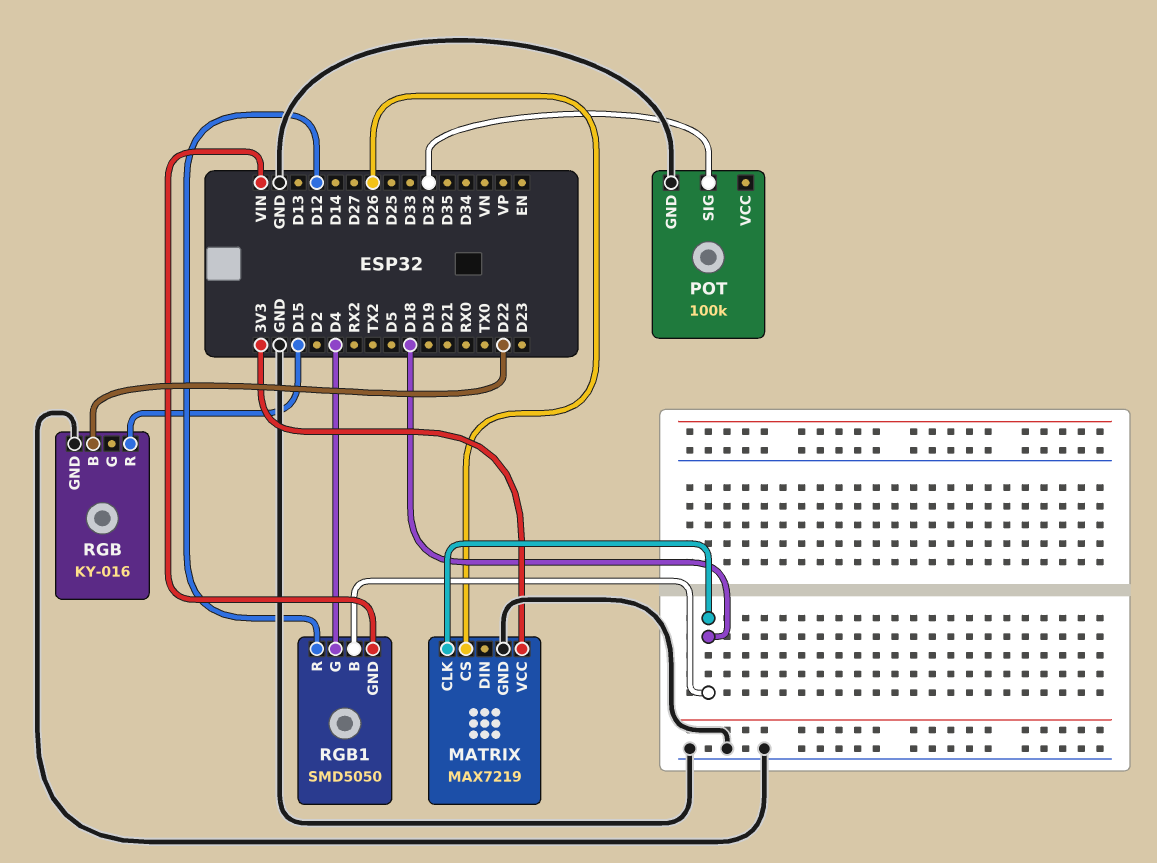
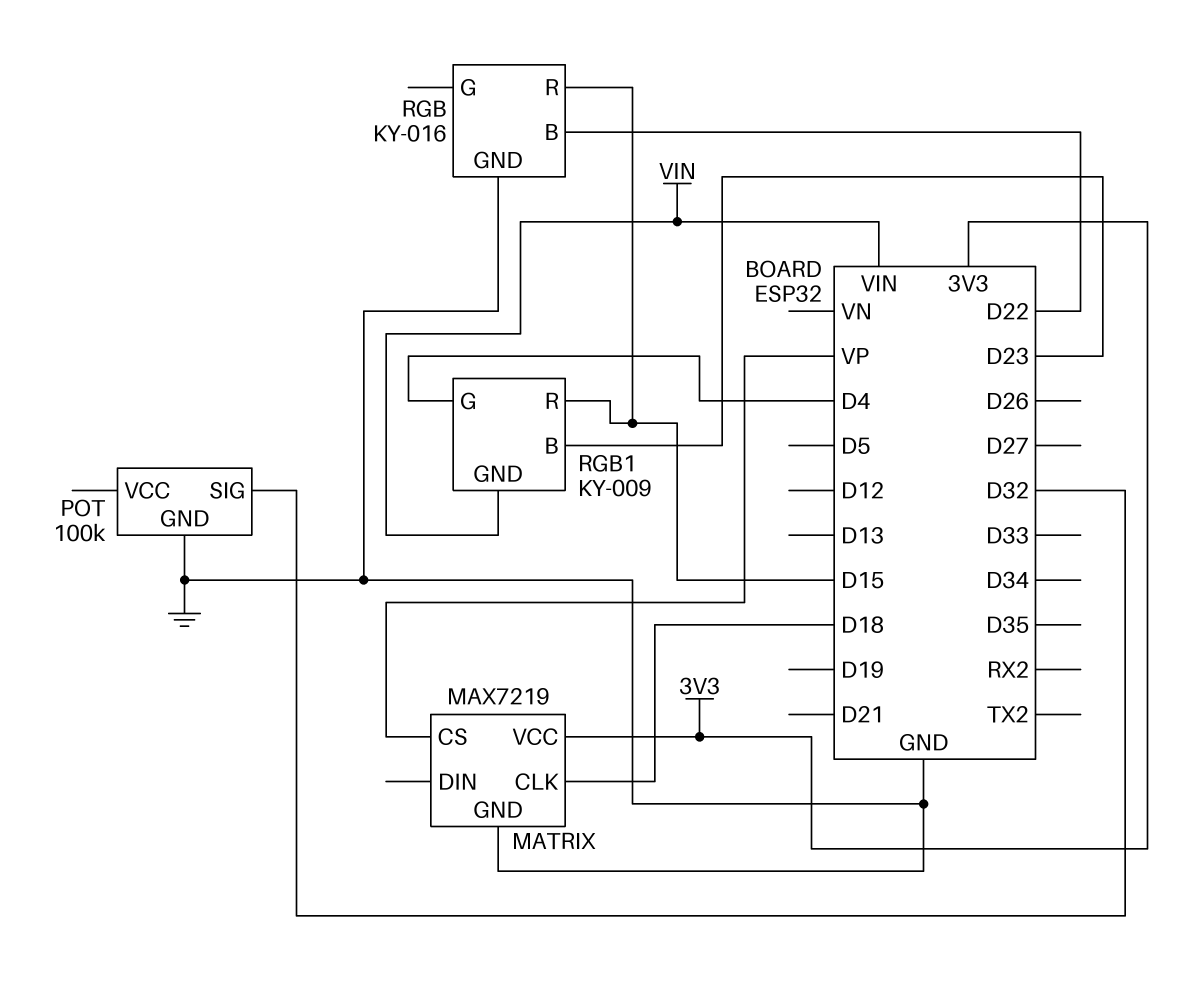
MATRIX pin CS: D26 -> VP
RGB1: SMD5050 -> KY-009
RGB1 pin B: D18 -> D23
RGB1 pin R: D12 -> D15

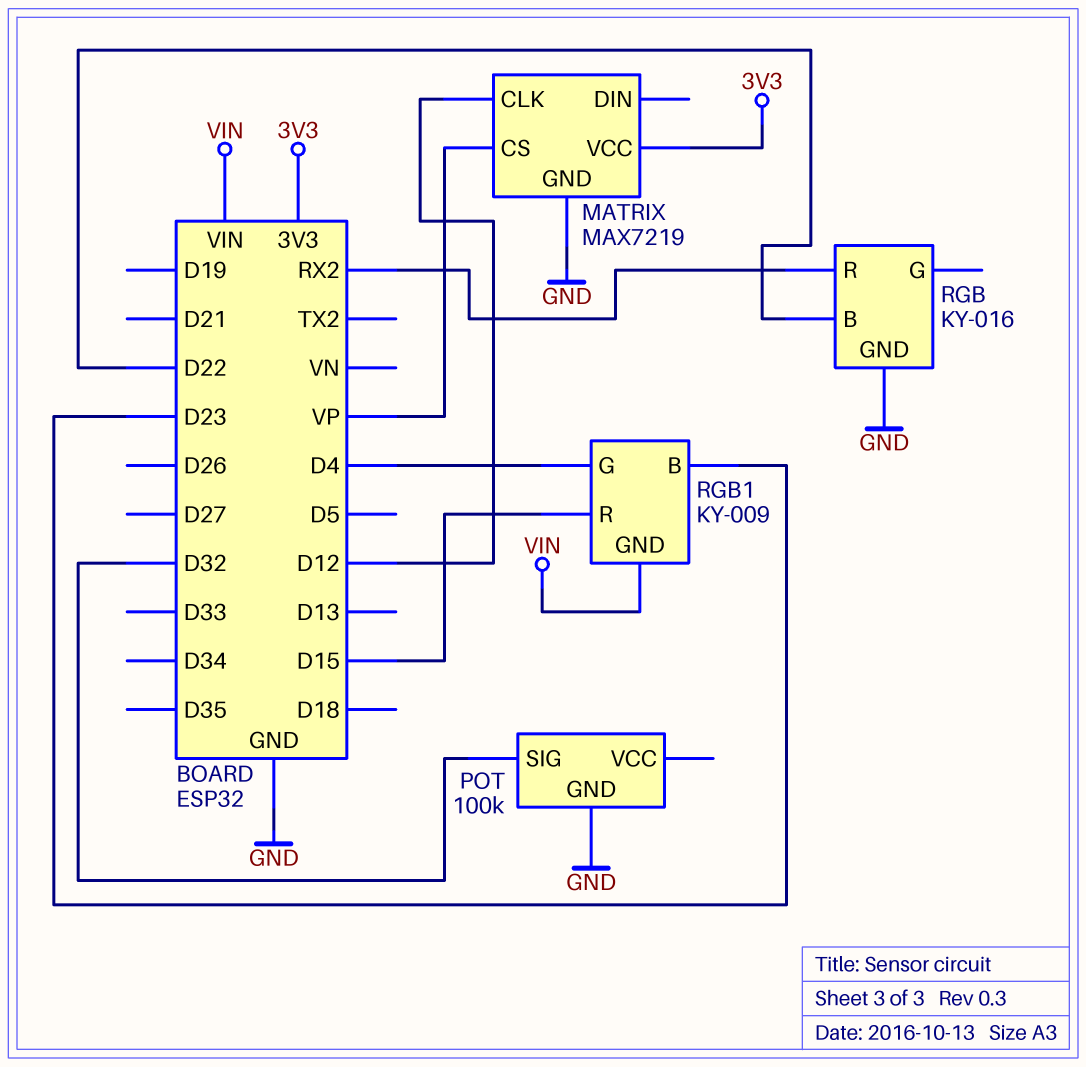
MATRIX pin CLK: D18 -> D12
RGB pin R: D15 -> RX2

